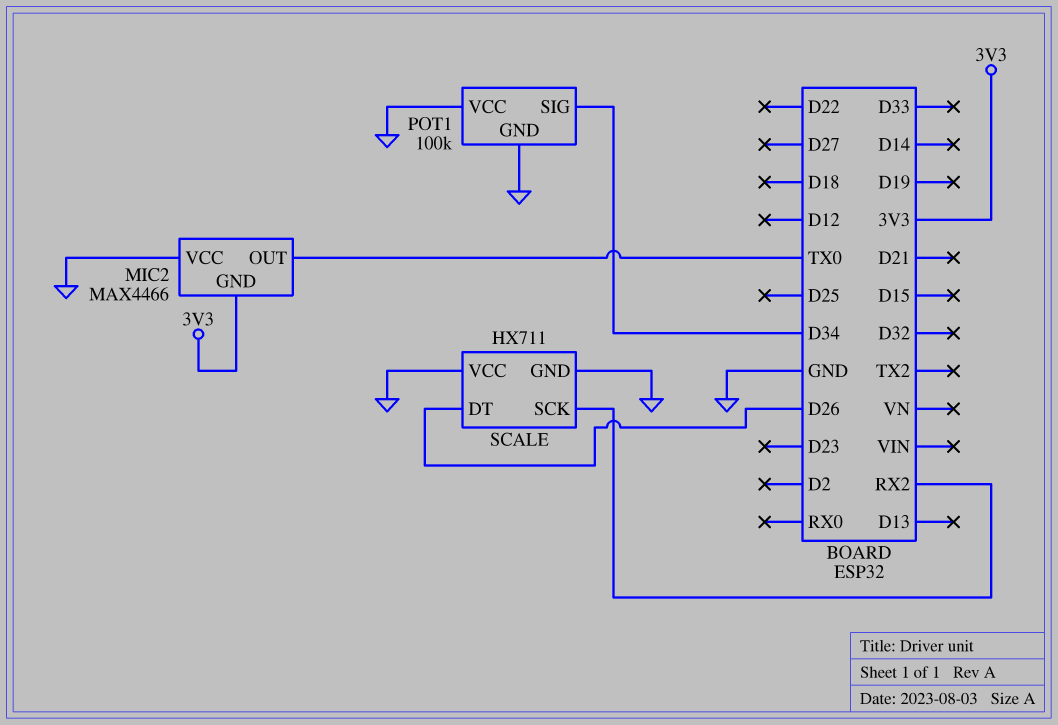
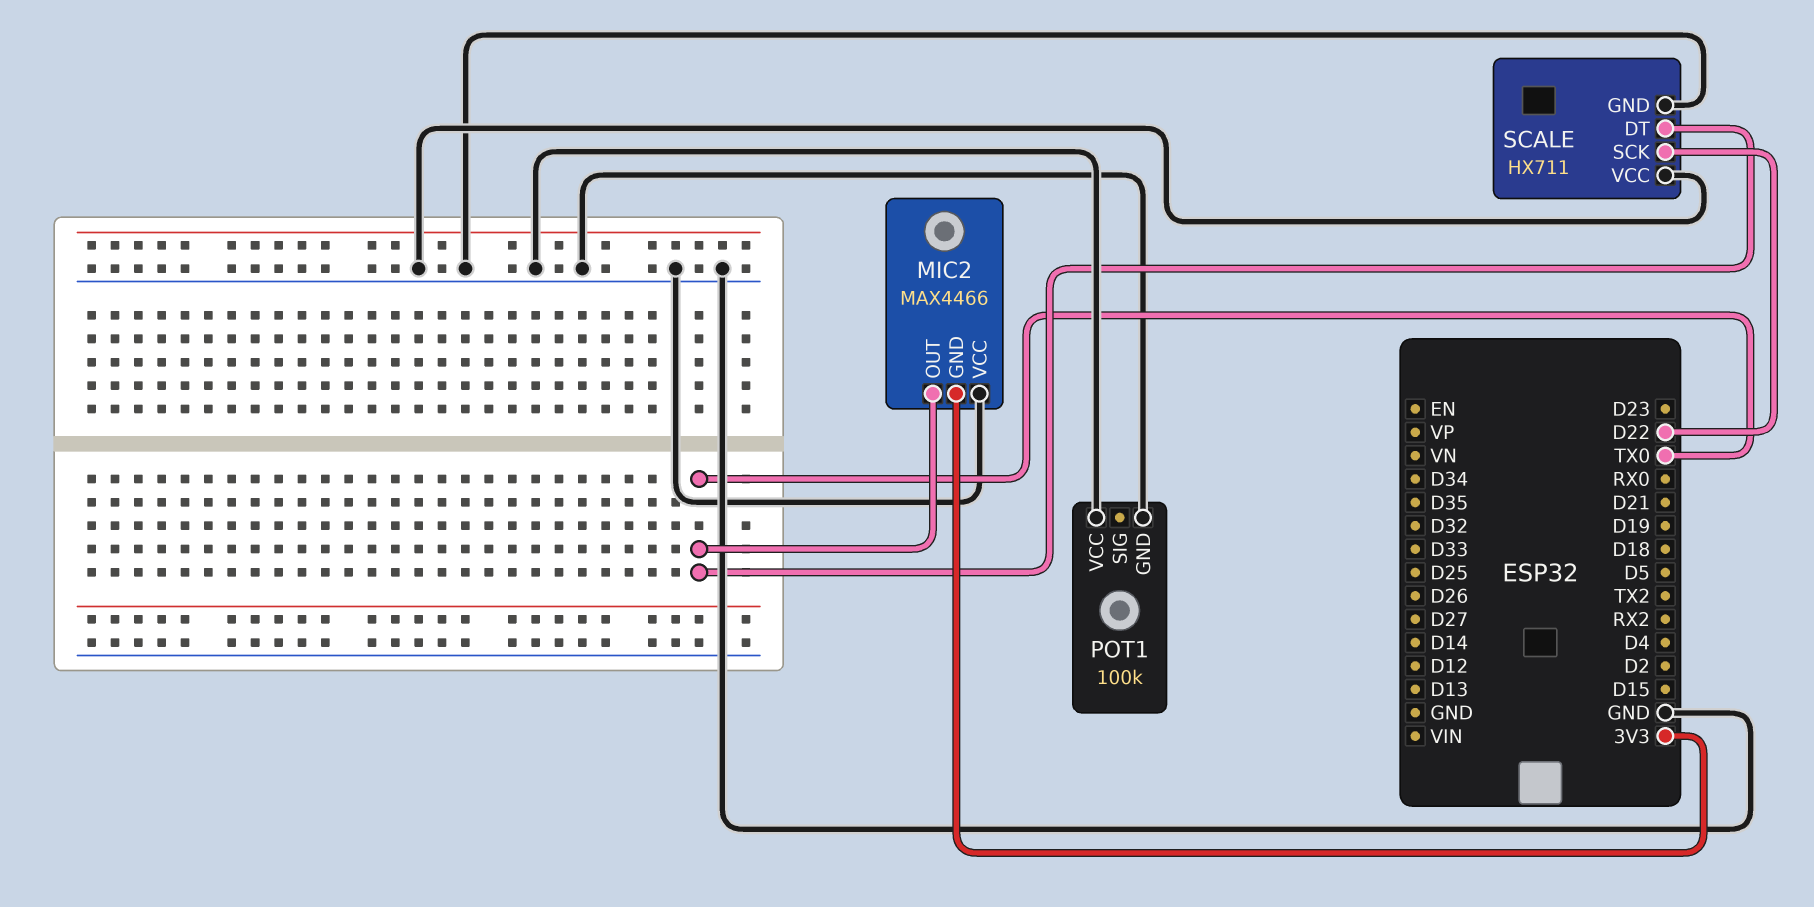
POT1 pin SIG: D34 -> none
SCALE pin DT: D26 -> TX0
SCALE pin SCK: RX2 -> D22

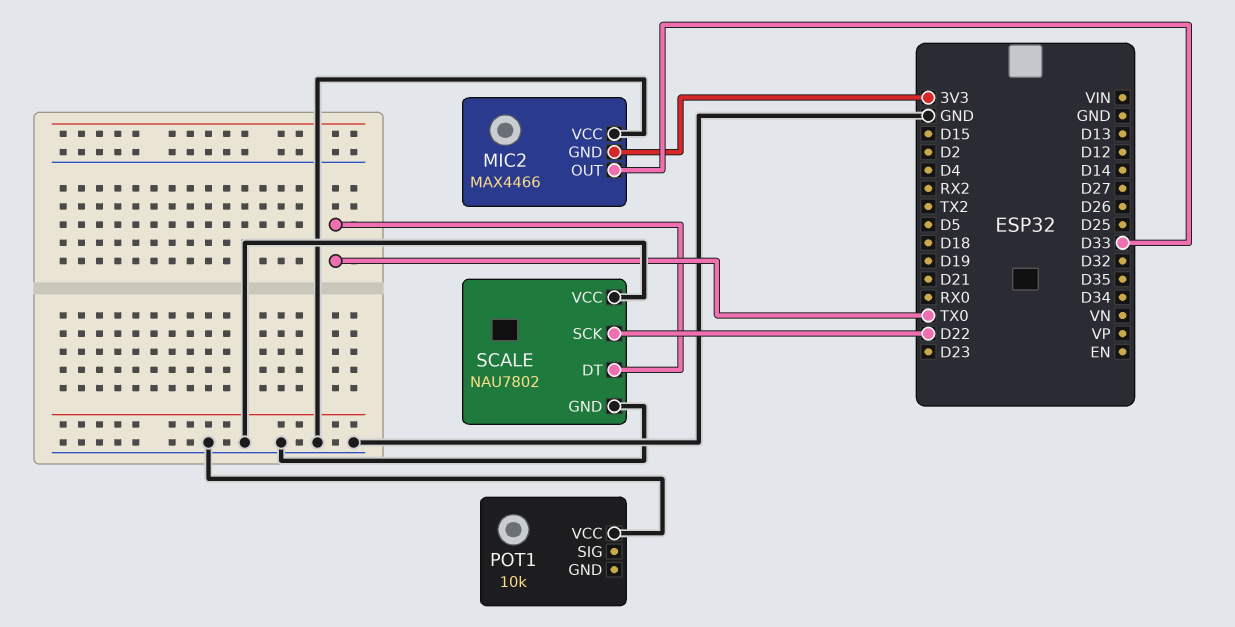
MIC2 pin OUT: TX0 -> D33
POT1: 100k -> 10k
POT1 pin GND: GND -> none
SCALE: HX711 -> NAU7802

